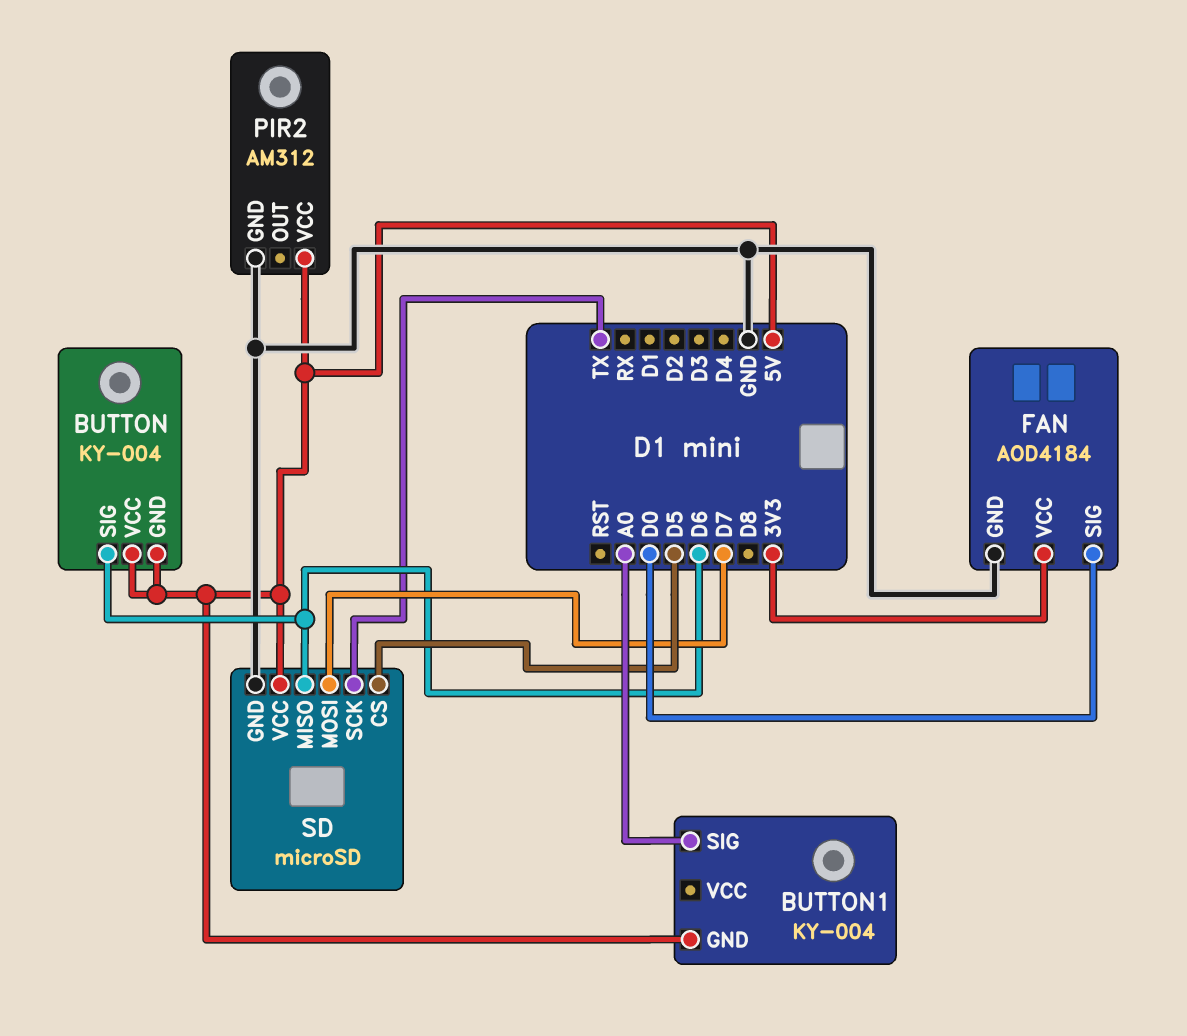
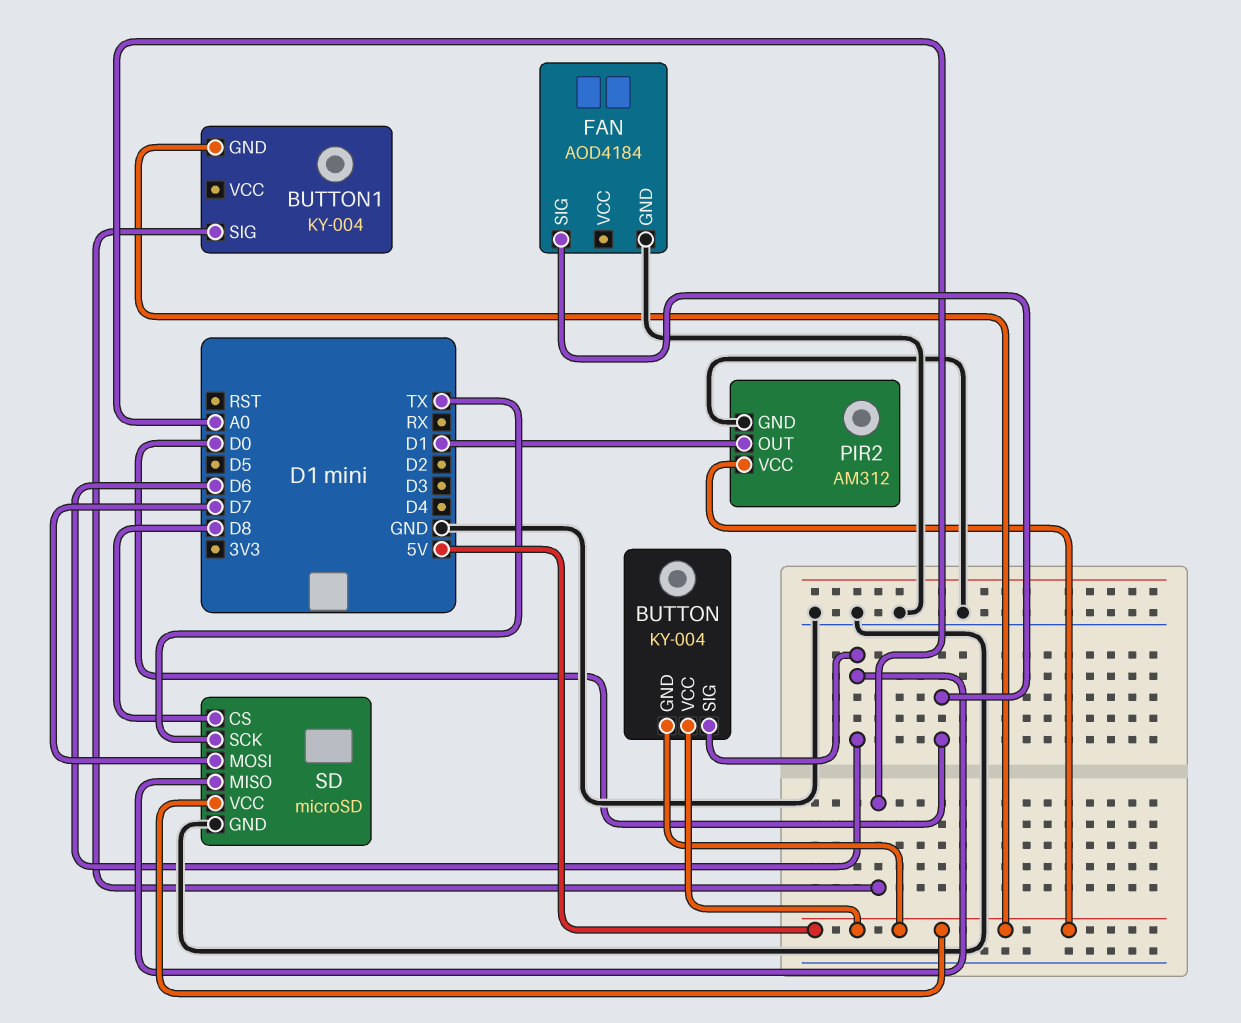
FAN pin VCC: 3V3 -> none
PIR2 pin OUT: none -> D1
SD pin CS: D5 -> D8

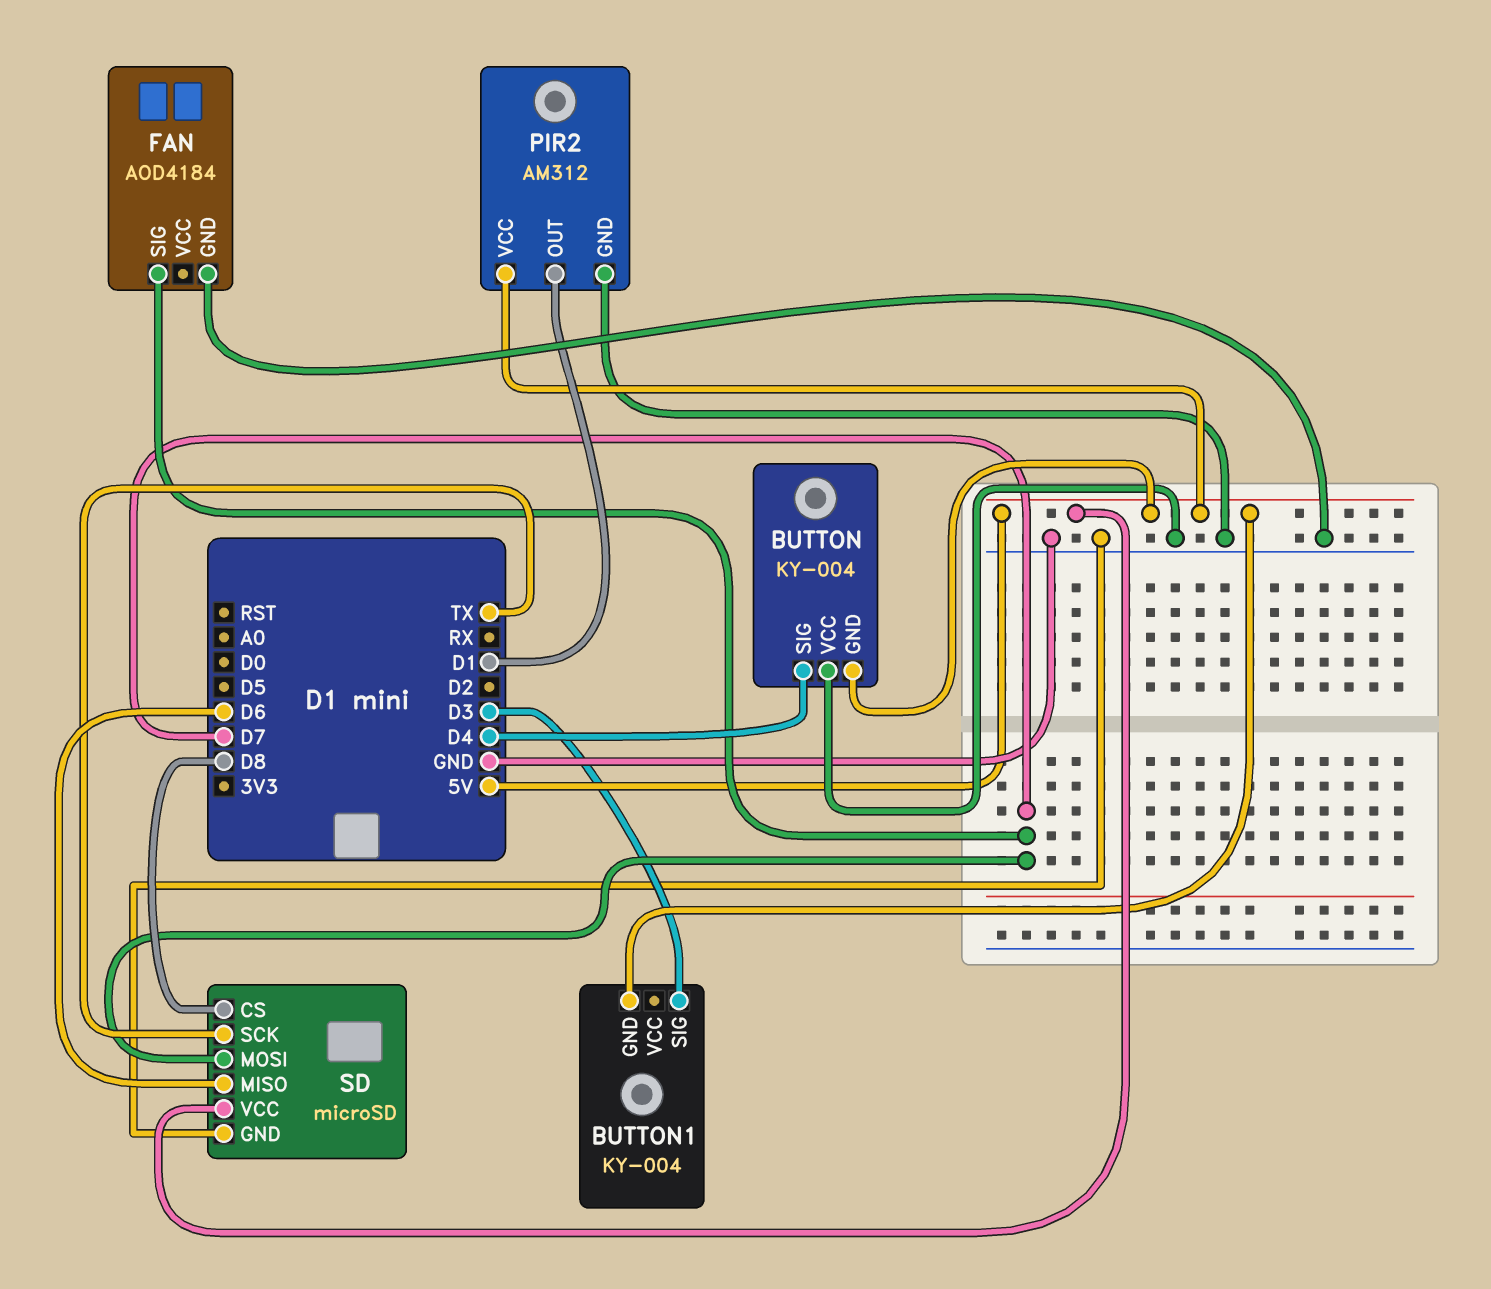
BUTTON pin SIG: D6 -> D4
BUTTON pin VCC: 5V -> GND
BUTTON1 pin SIG: A0 -> D3
FAN pin SIG: D0 -> D7

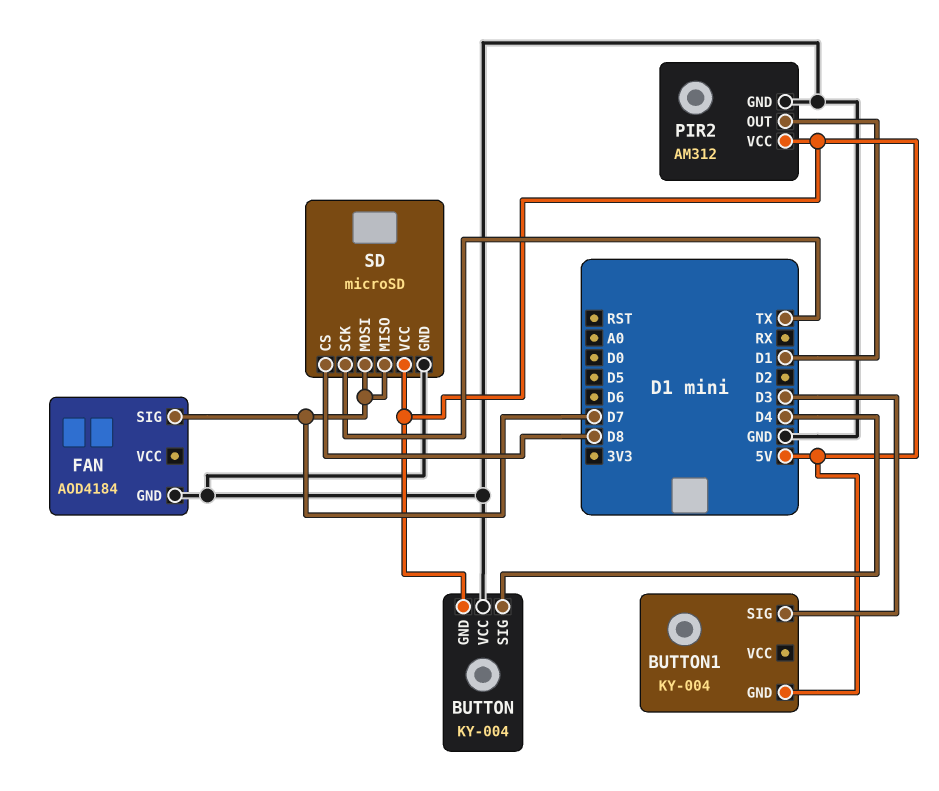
SD pin MISO: D6 -> D7

